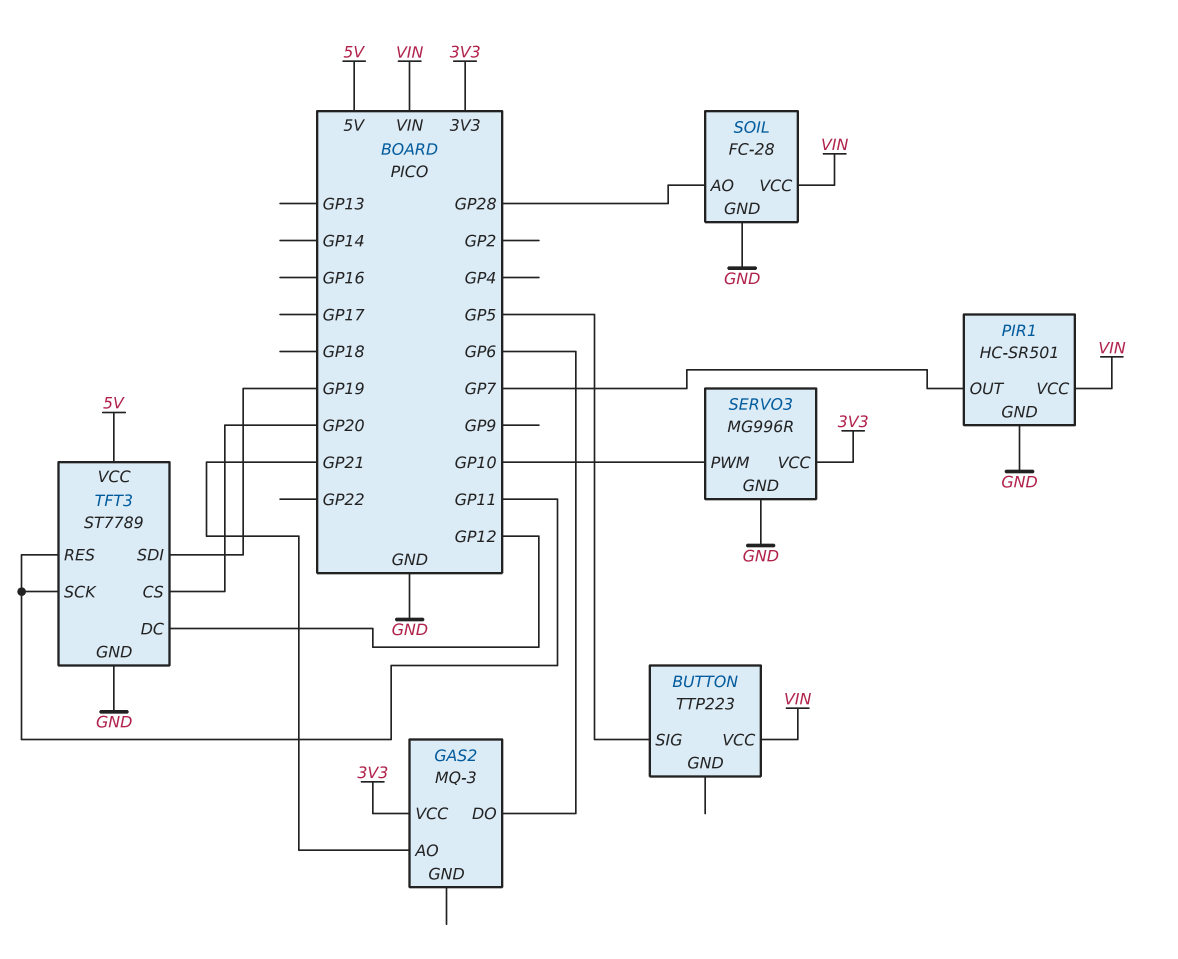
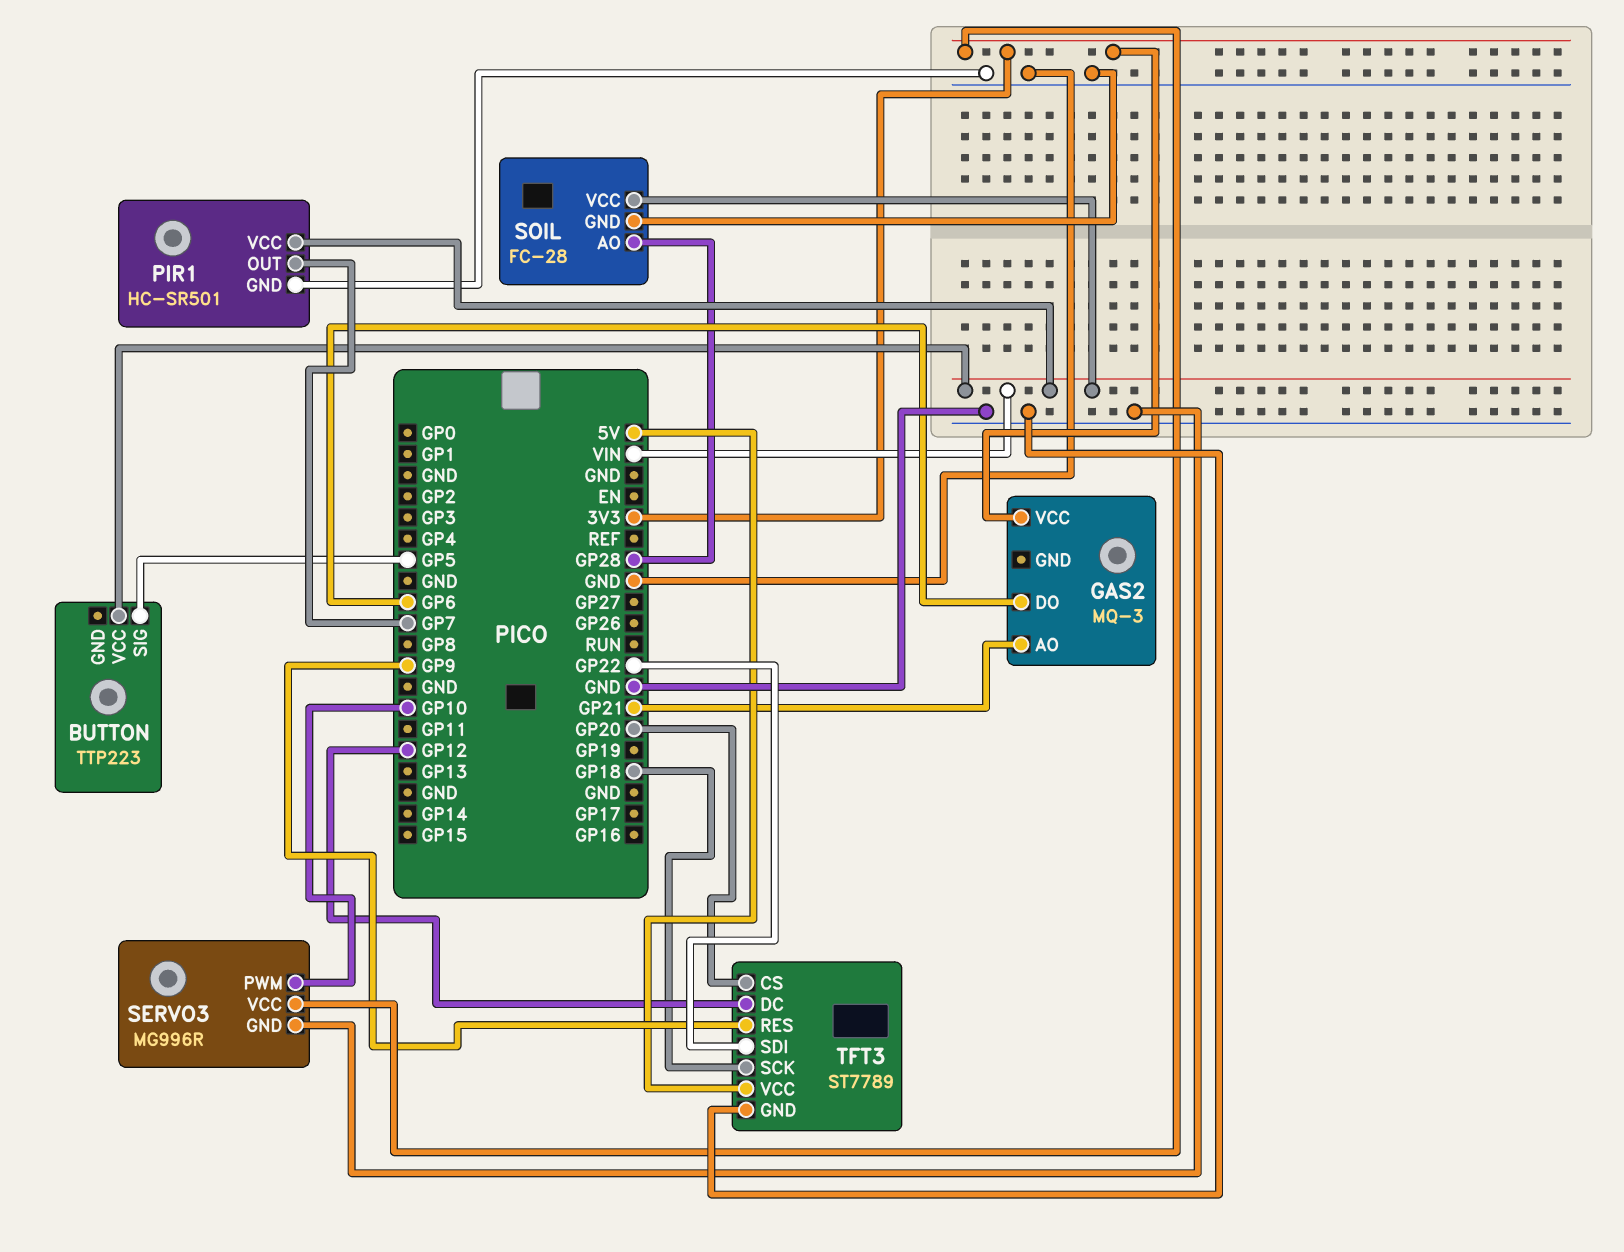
TFT3 pin RES: GP11 -> GP9
TFT3 pin SCK: GP11 -> GP18
TFT3 pin SDI: GP19 -> GP22

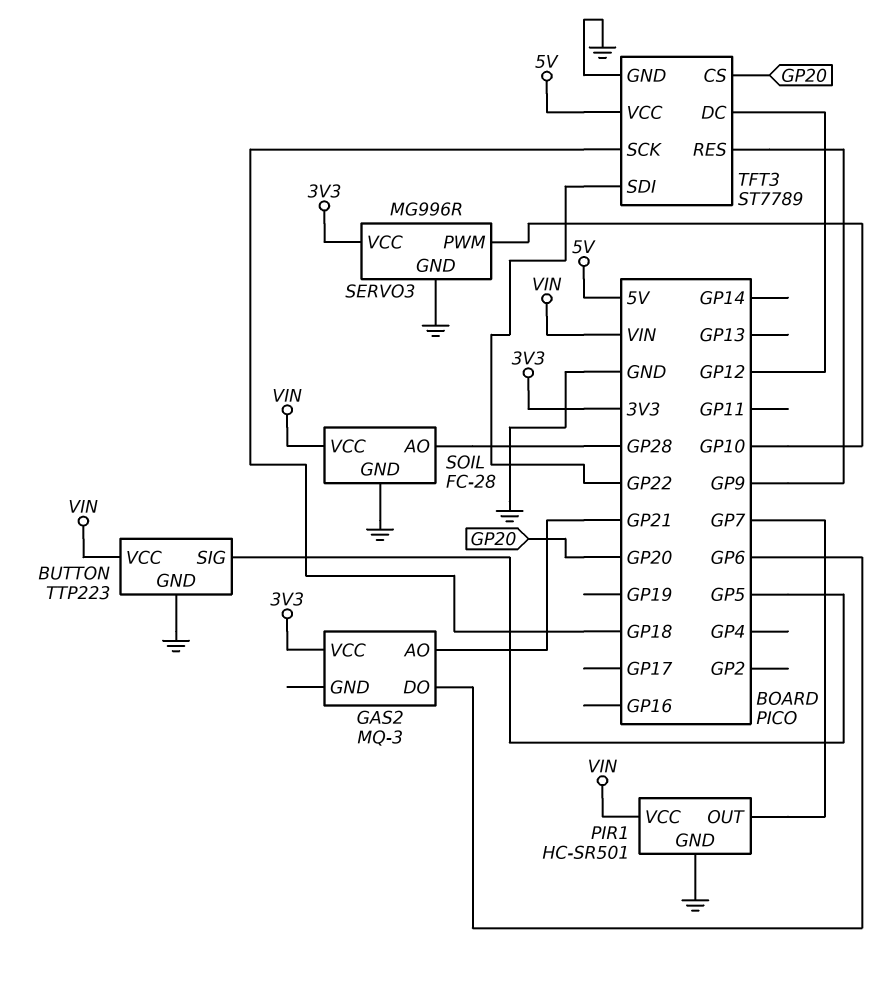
BUTTON pin GND: none -> GND

